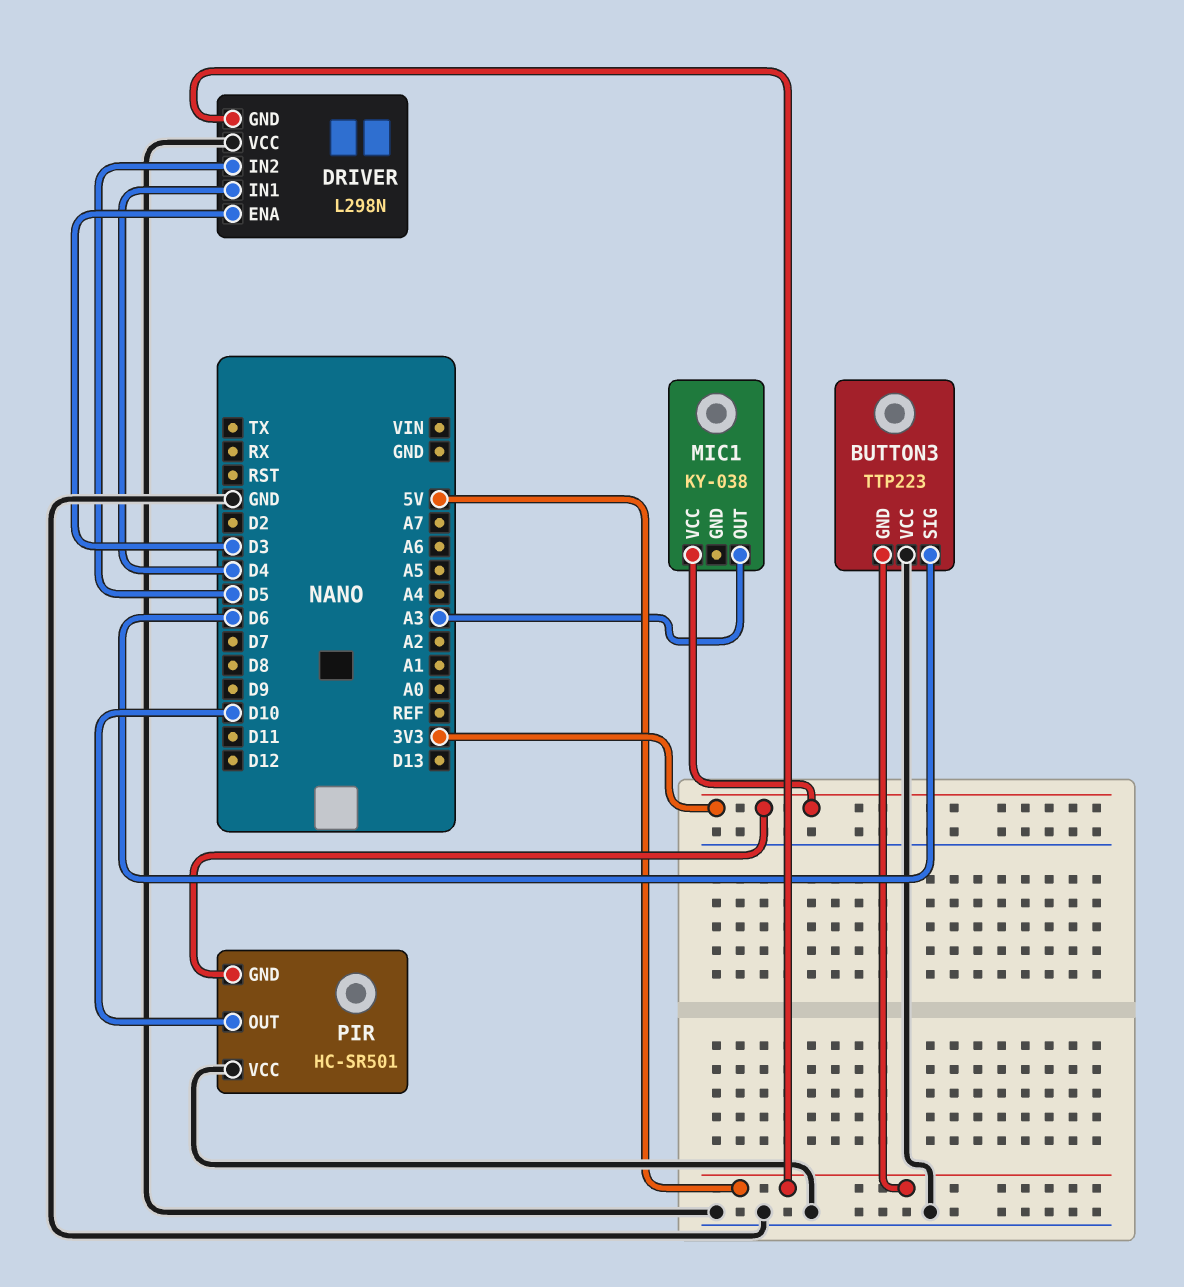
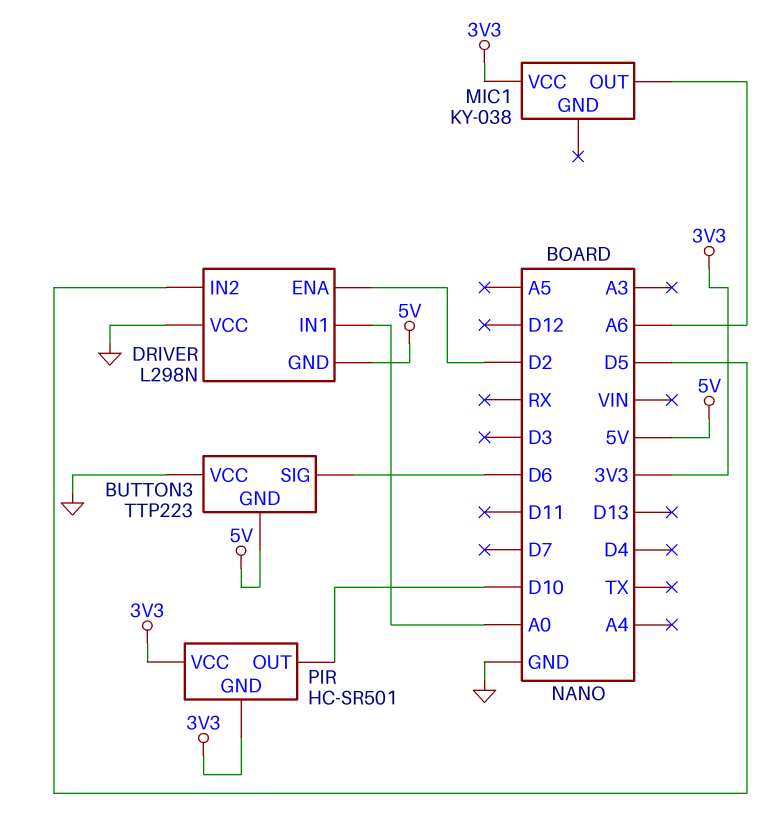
DRIVER pin ENA: D3 -> D2
DRIVER pin IN1: D4 -> A0
MIC1 pin OUT: A3 -> A6
PIR pin VCC: GND -> 3V3

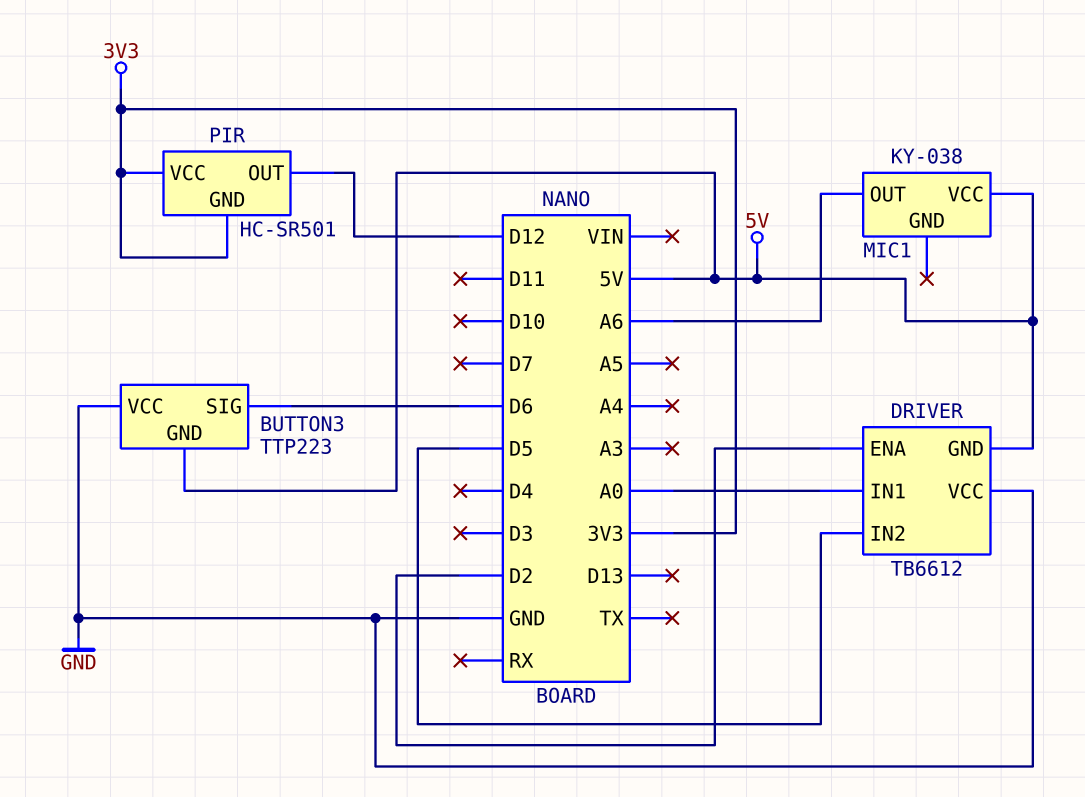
DRIVER: L298N -> TB6612
MIC1 pin VCC: 3V3 -> 5V
PIR pin OUT: D10 -> D12

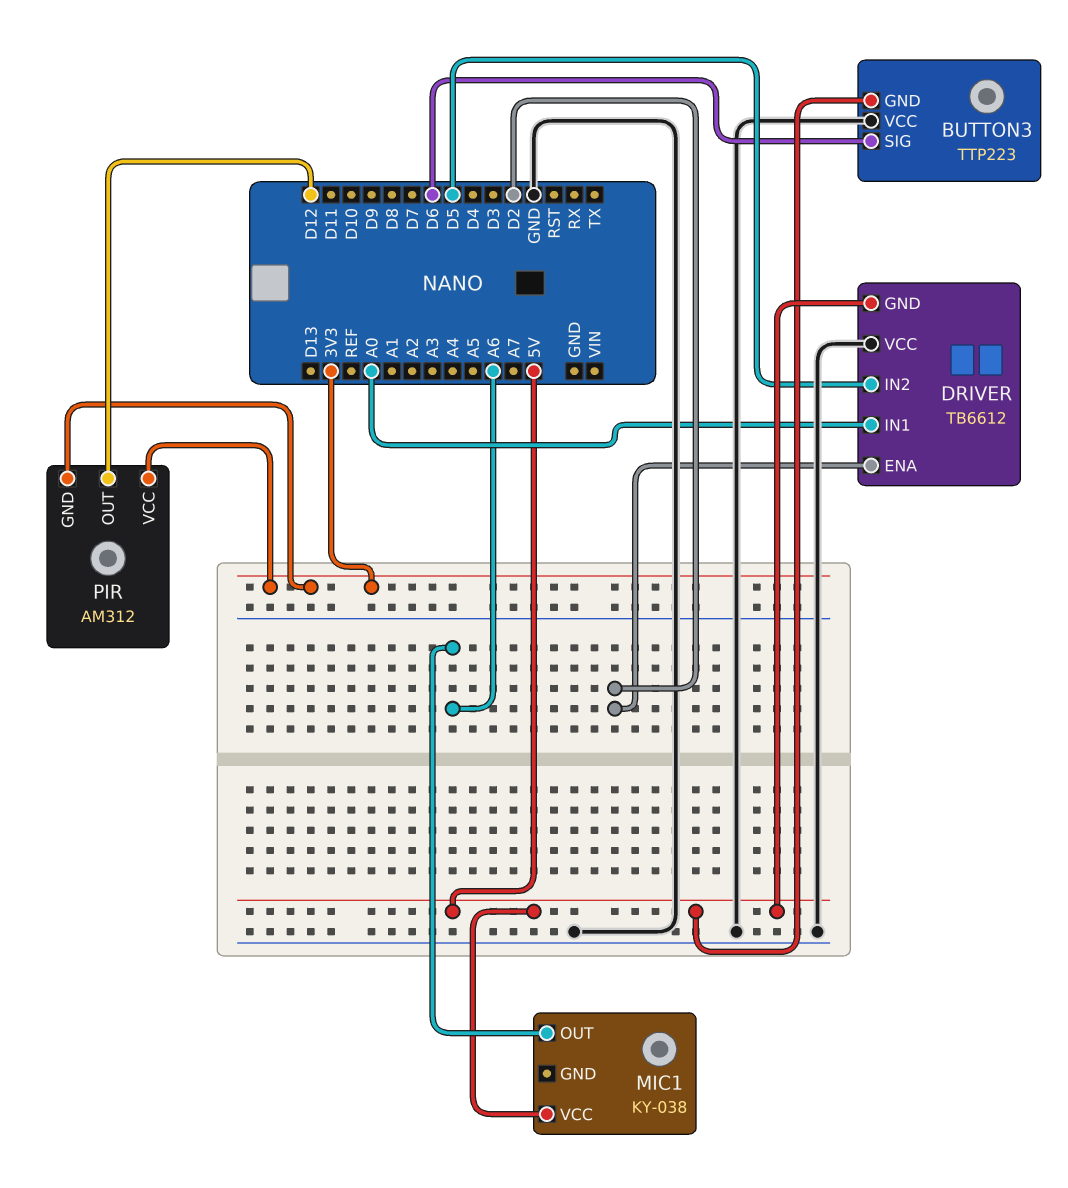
PIR: HC-SR501 -> AM312

